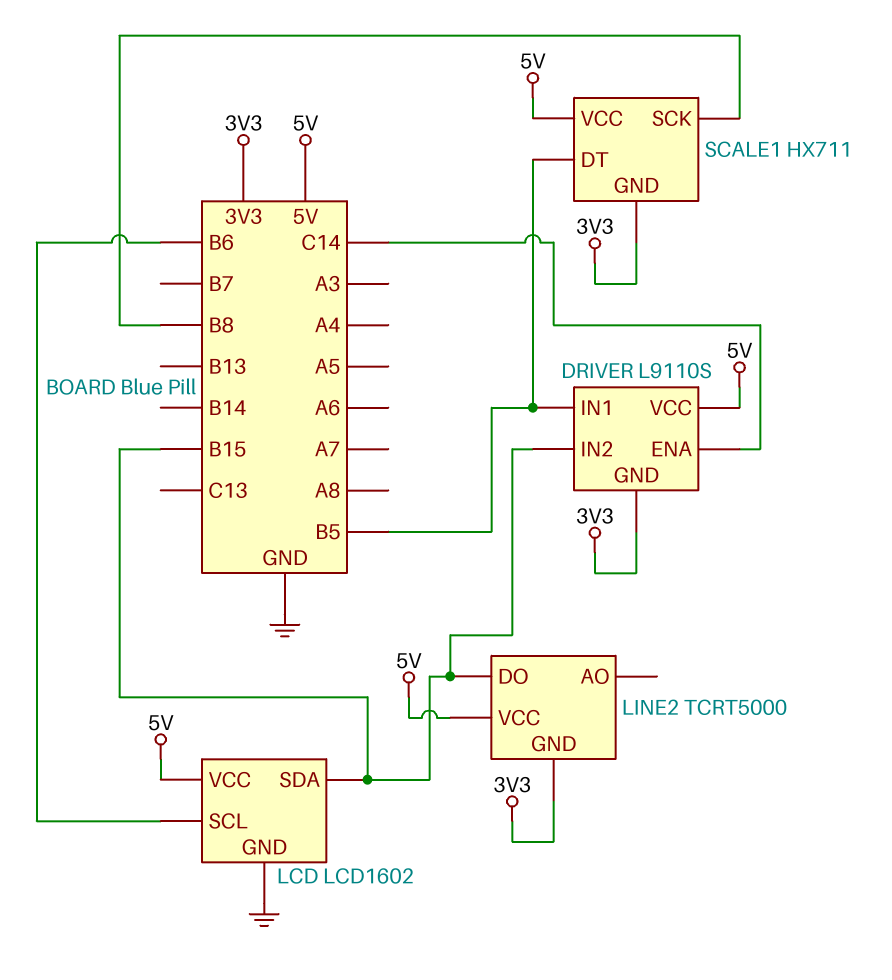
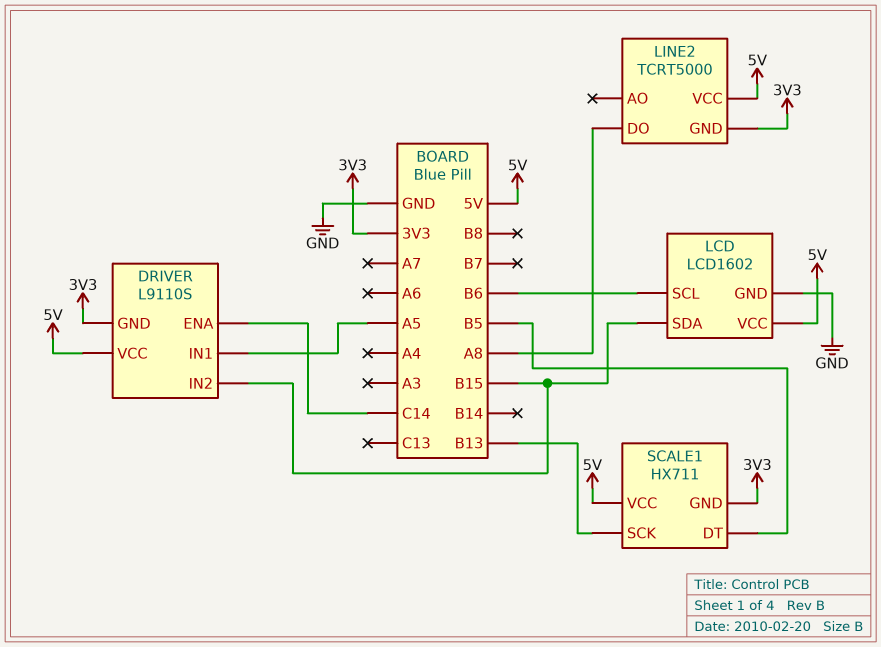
DRIVER pin IN1: B5 -> A5
LINE2 pin DO: B15 -> A8
SCALE1 pin SCK: B8 -> B13

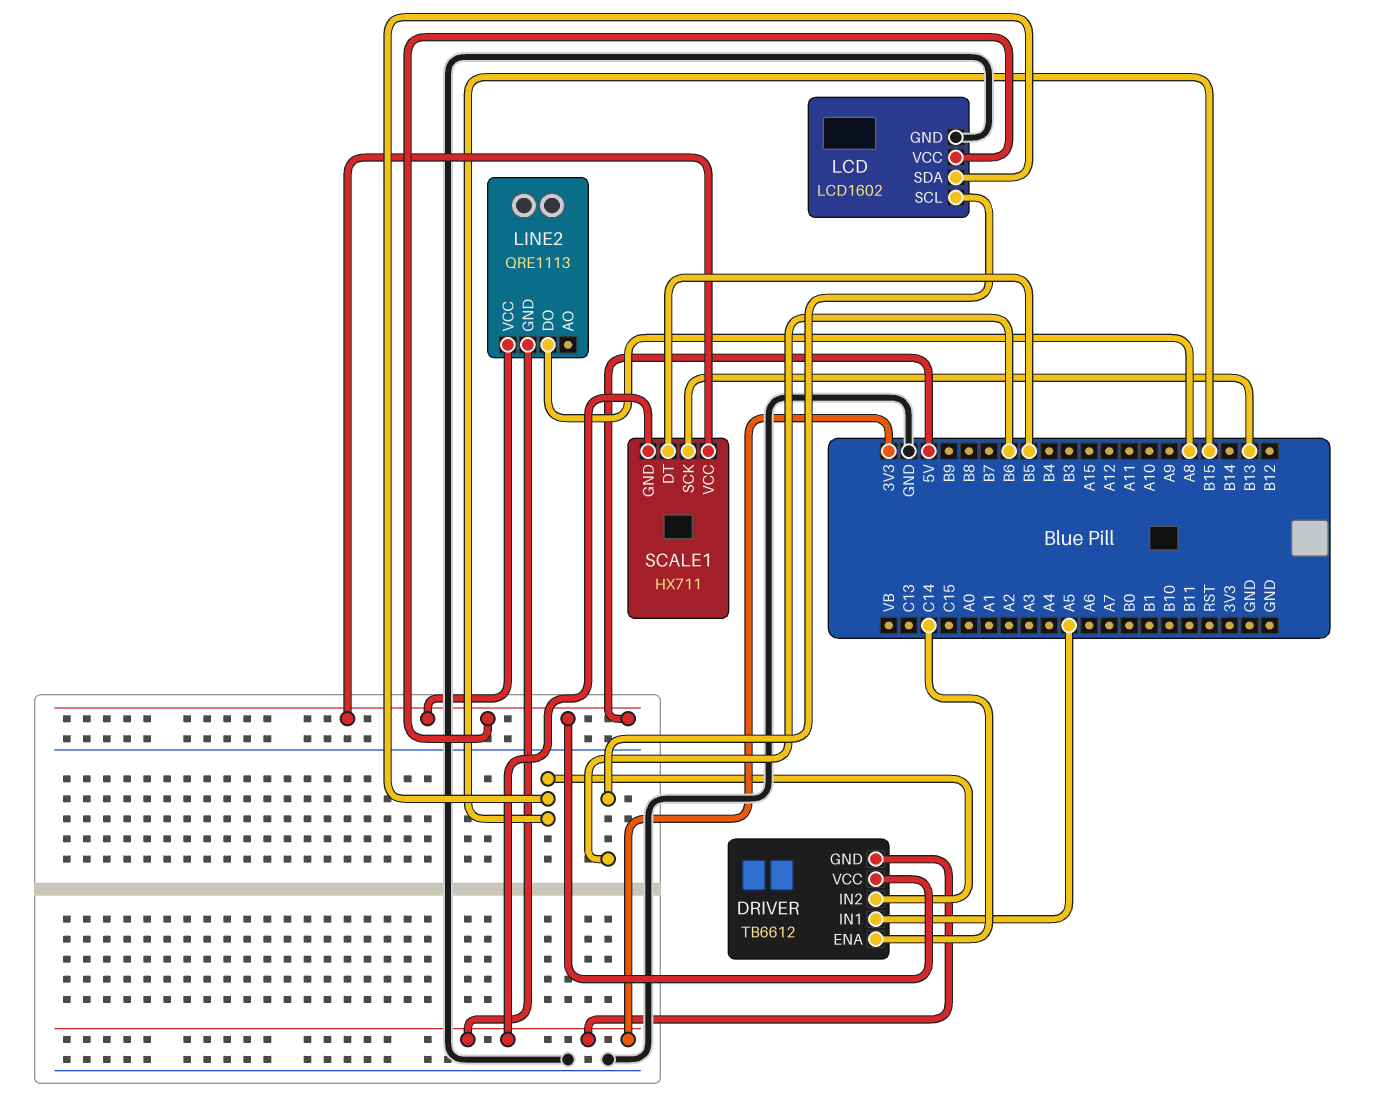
DRIVER: L9110S -> TB6612
LINE2: TCRT5000 -> QRE1113

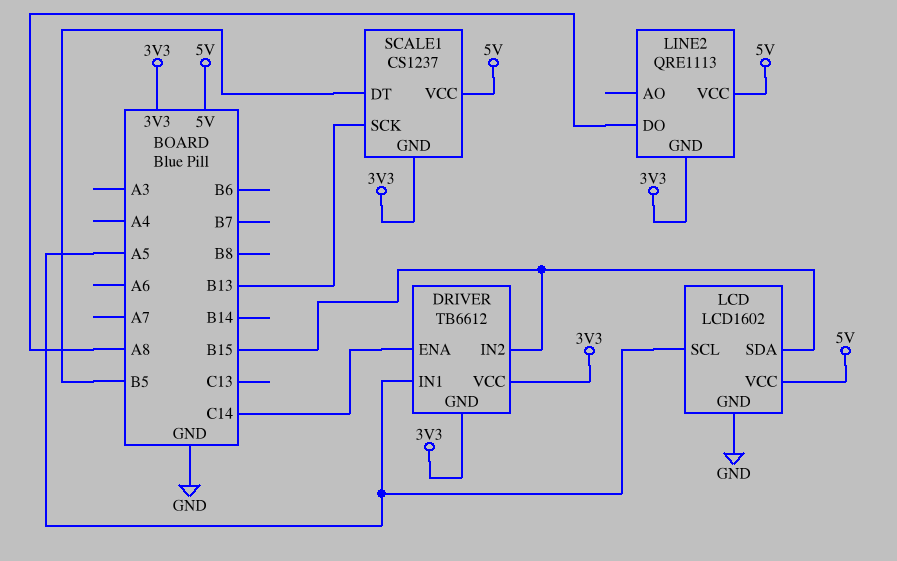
DRIVER pin VCC: 5V -> 3V3
LCD pin SCL: B6 -> A5
SCALE1: HX711 -> CS1237

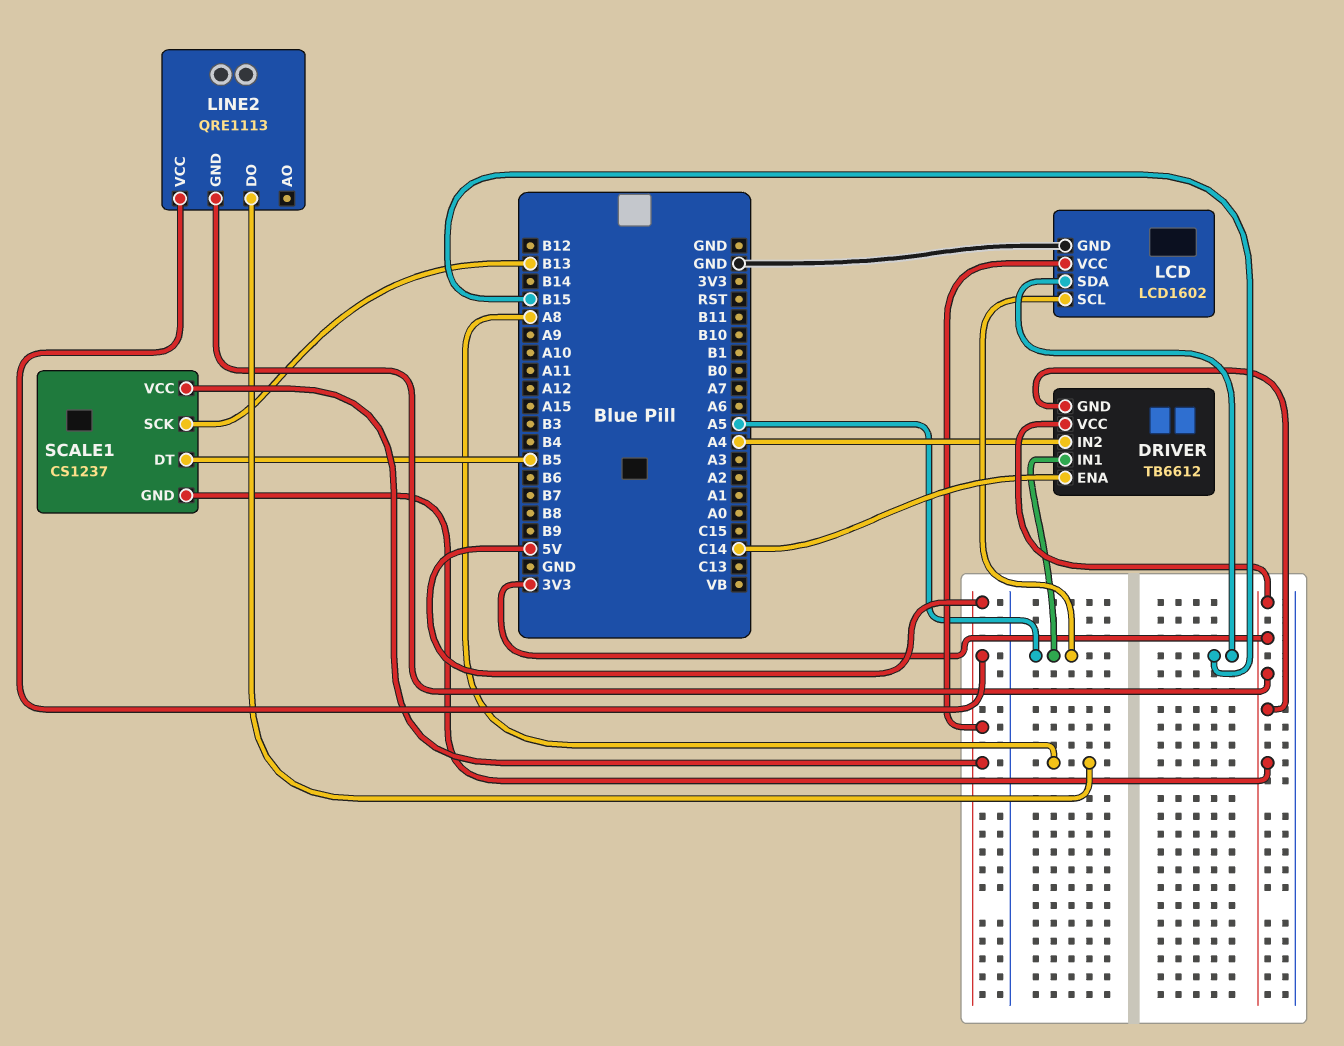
DRIVER pin IN2: B15 -> A4

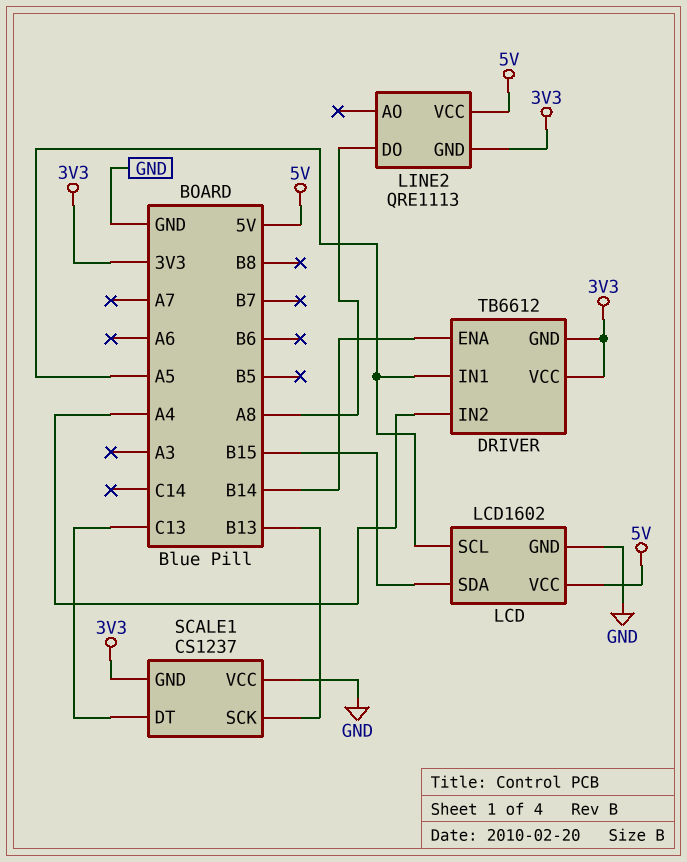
DRIVER pin ENA: C14 -> B14
SCALE1 pin DT: B5 -> C13
SCALE1 pin VCC: 5V -> GND

